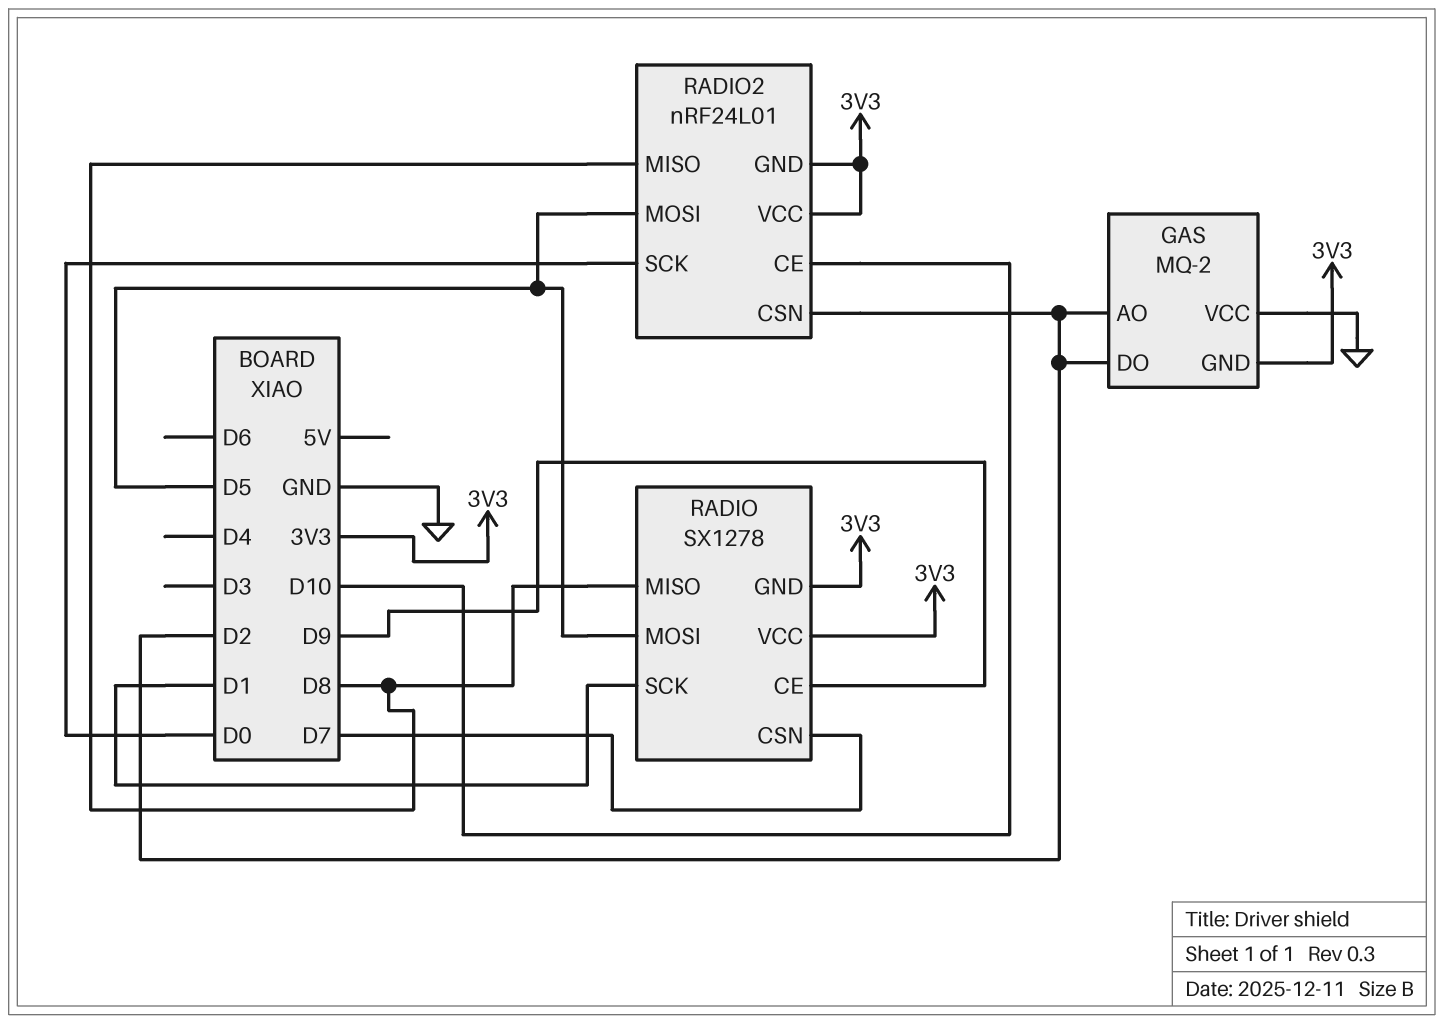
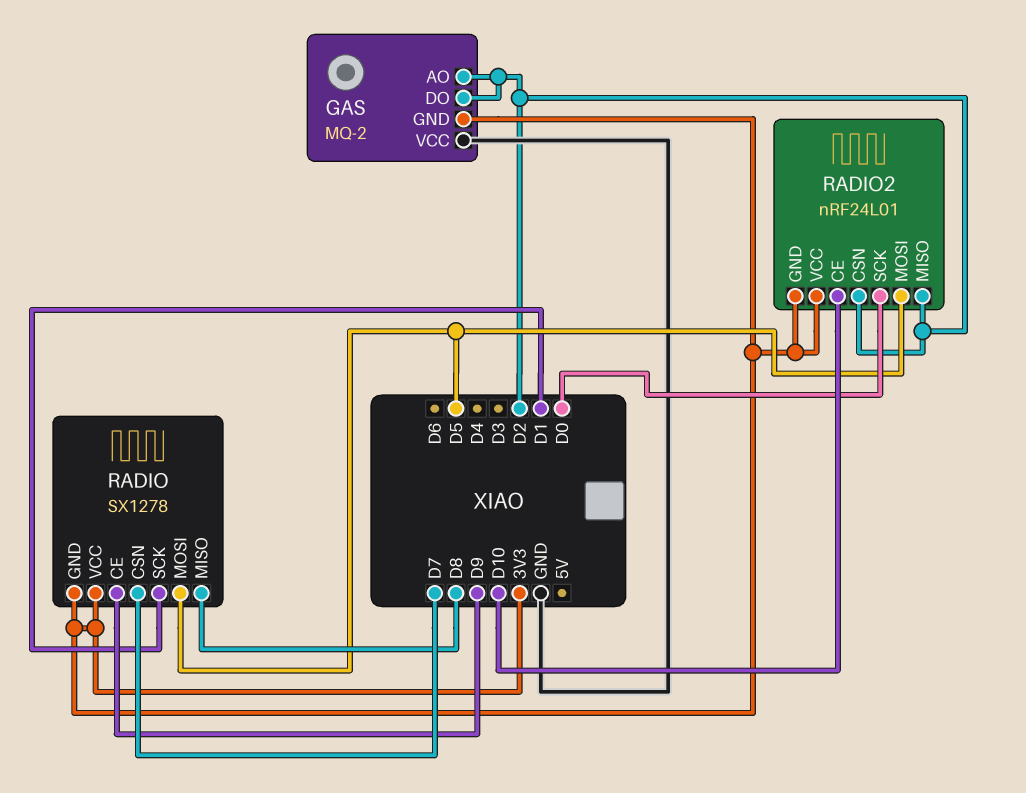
RADIO2 pin MISO: D8 -> D2

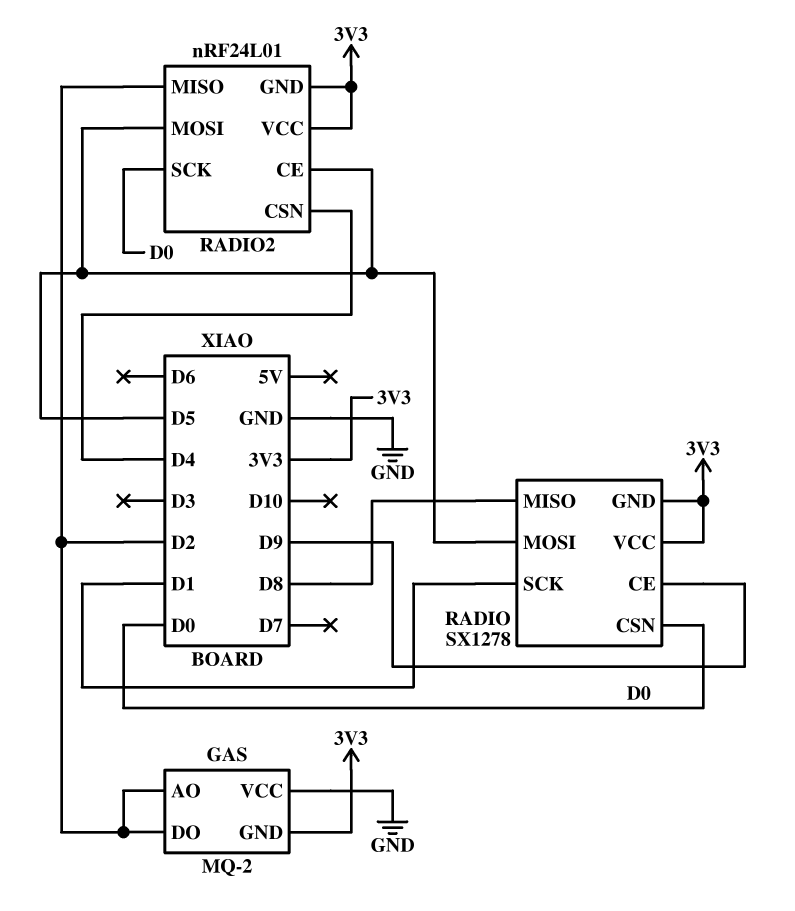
RADIO pin CSN: D7 -> D0
RADIO2 pin CE: D10 -> D5
RADIO2 pin CSN: D2 -> D4

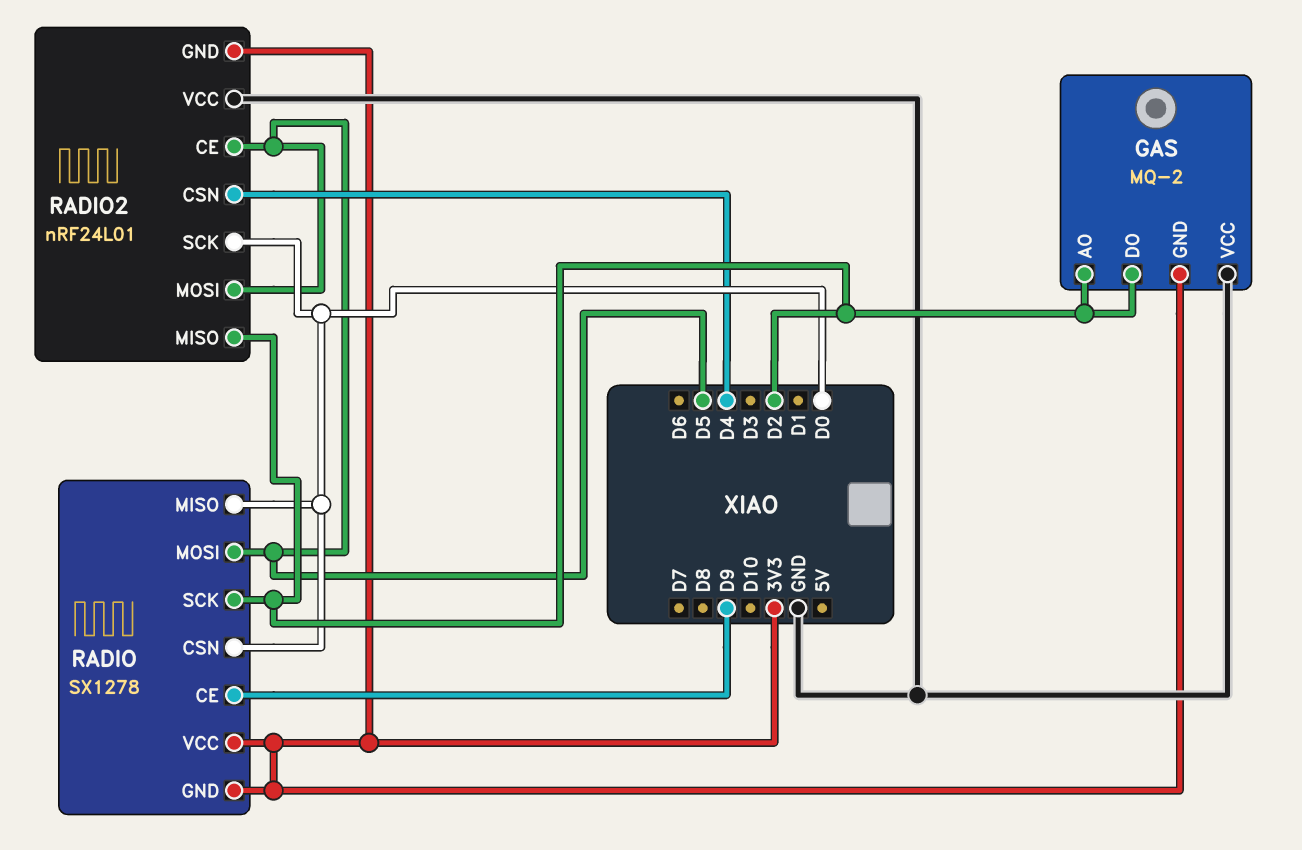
RADIO pin MISO: D8 -> D0
RADIO pin SCK: D1 -> D2
RADIO2 pin VCC: 3V3 -> GND

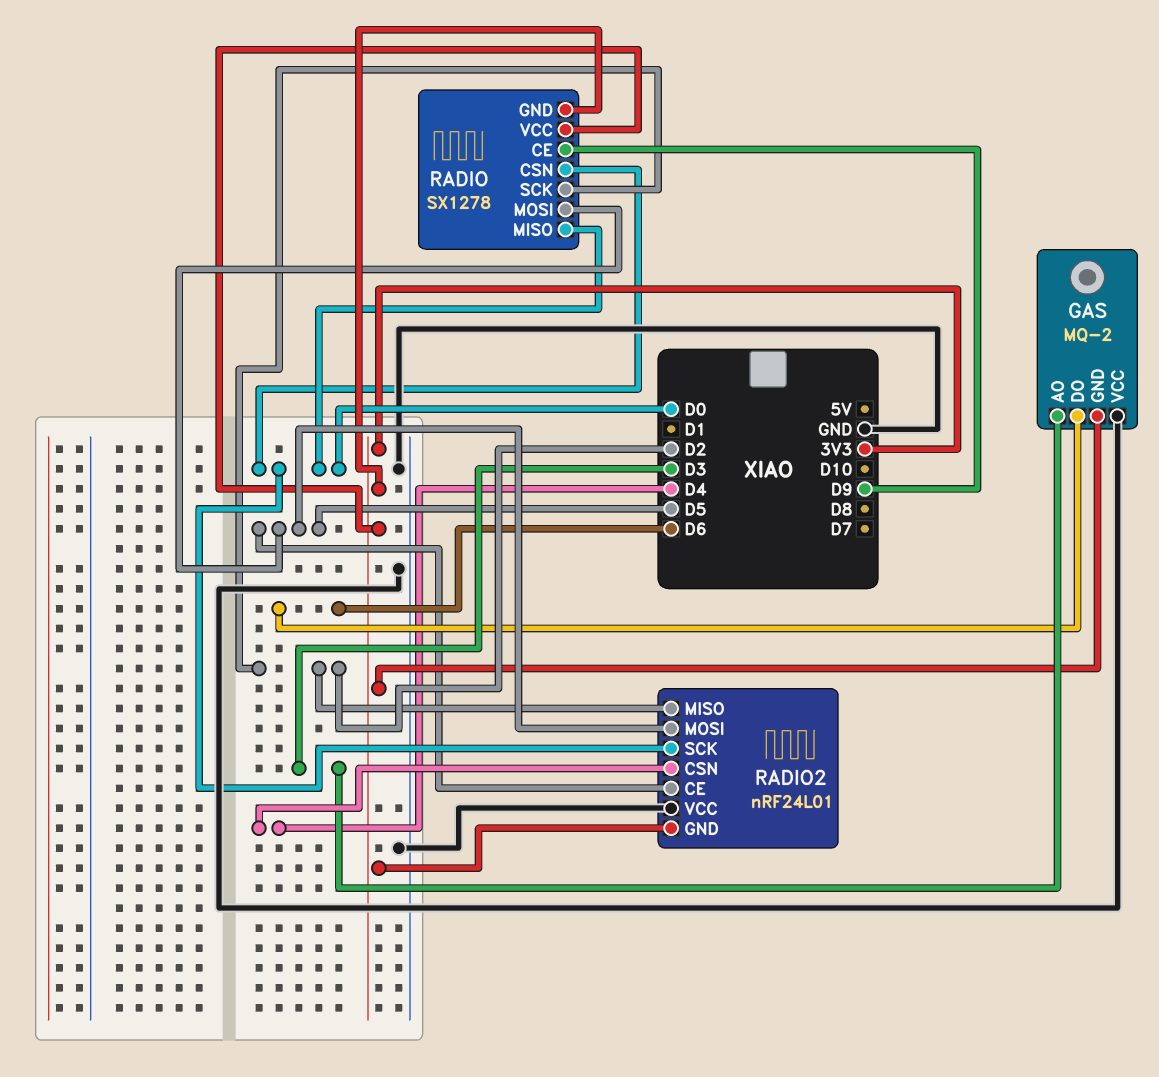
GAS pin AO: D2 -> D3
GAS pin DO: D2 -> D6

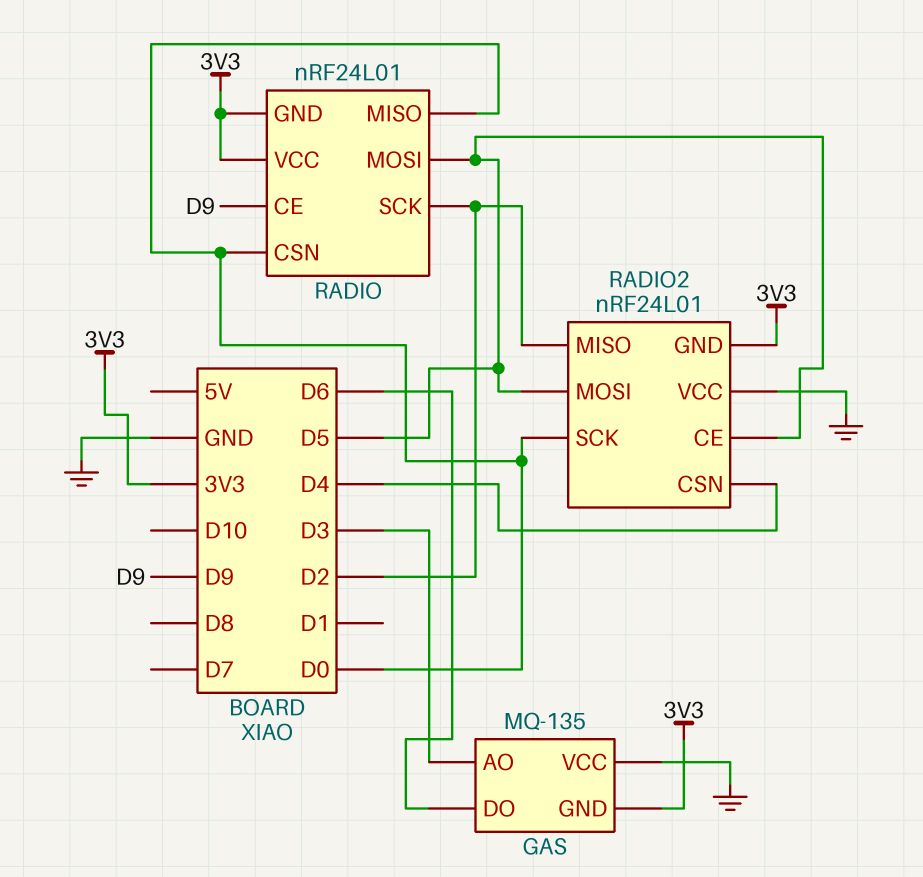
GAS: MQ-2 -> MQ-135
RADIO: SX1278 -> nRF24L01

